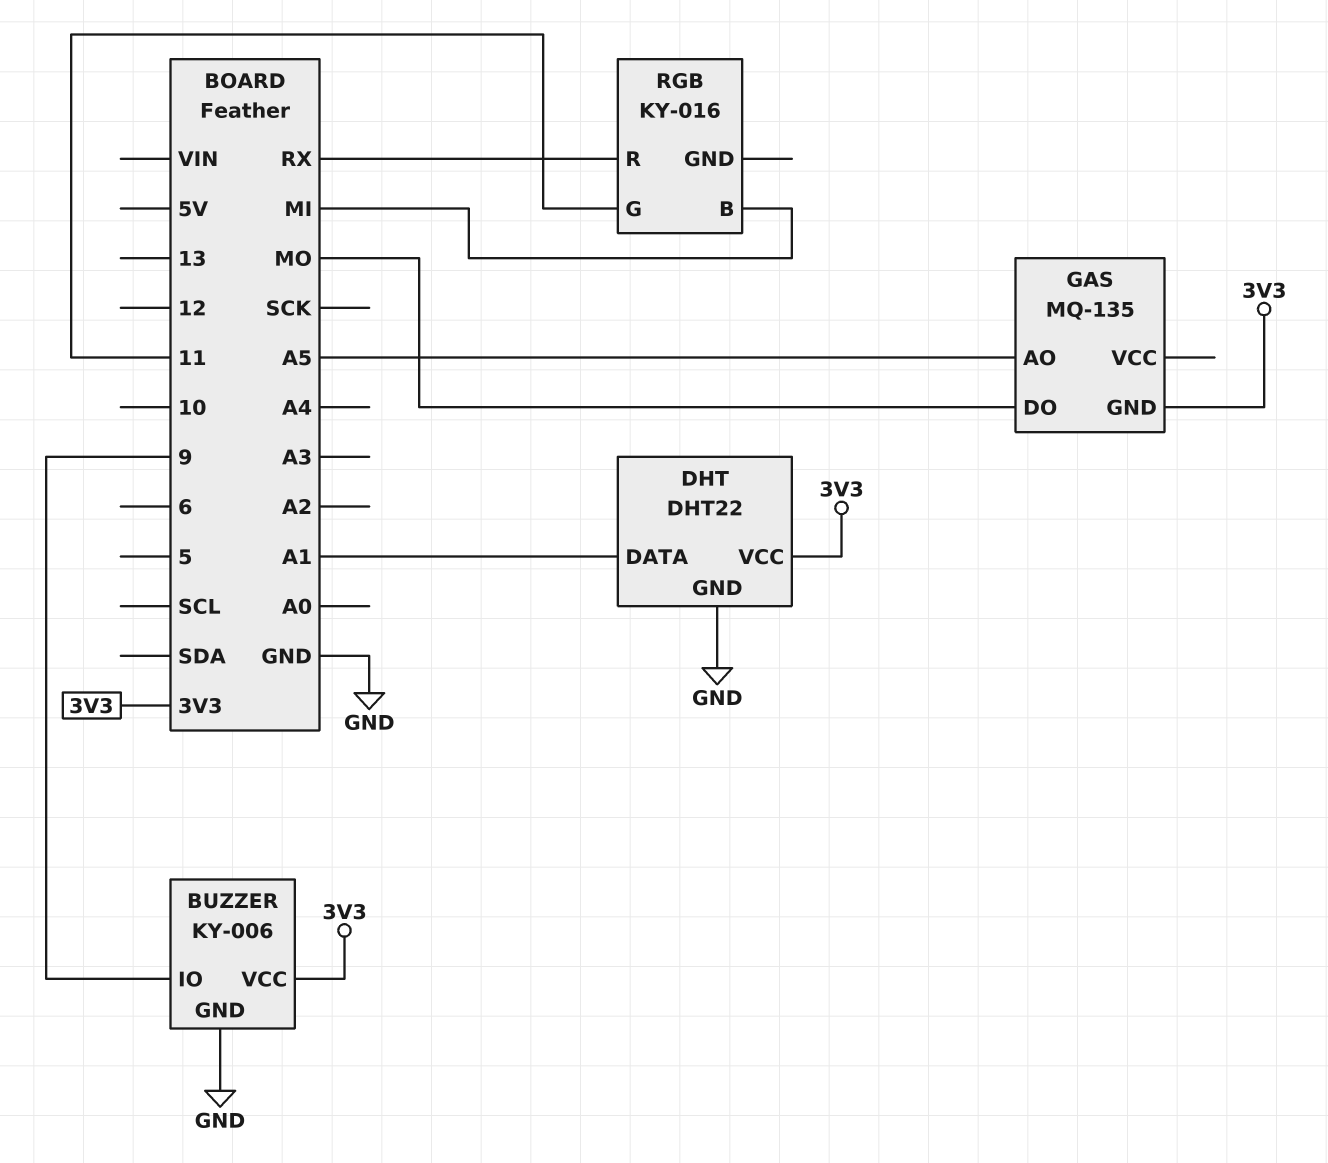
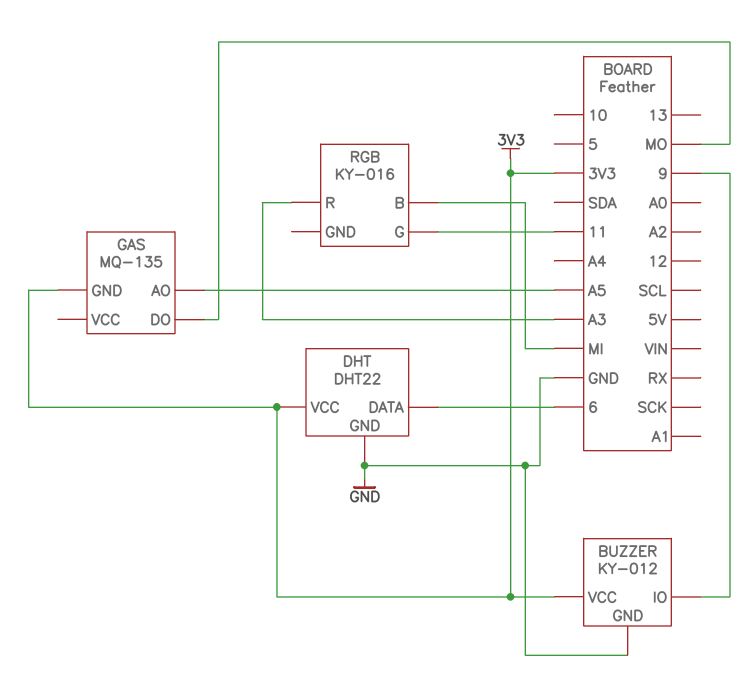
BUZZER: KY-006 -> KY-012
DHT pin DATA: A1 -> 6
RGB pin R: RX -> A3

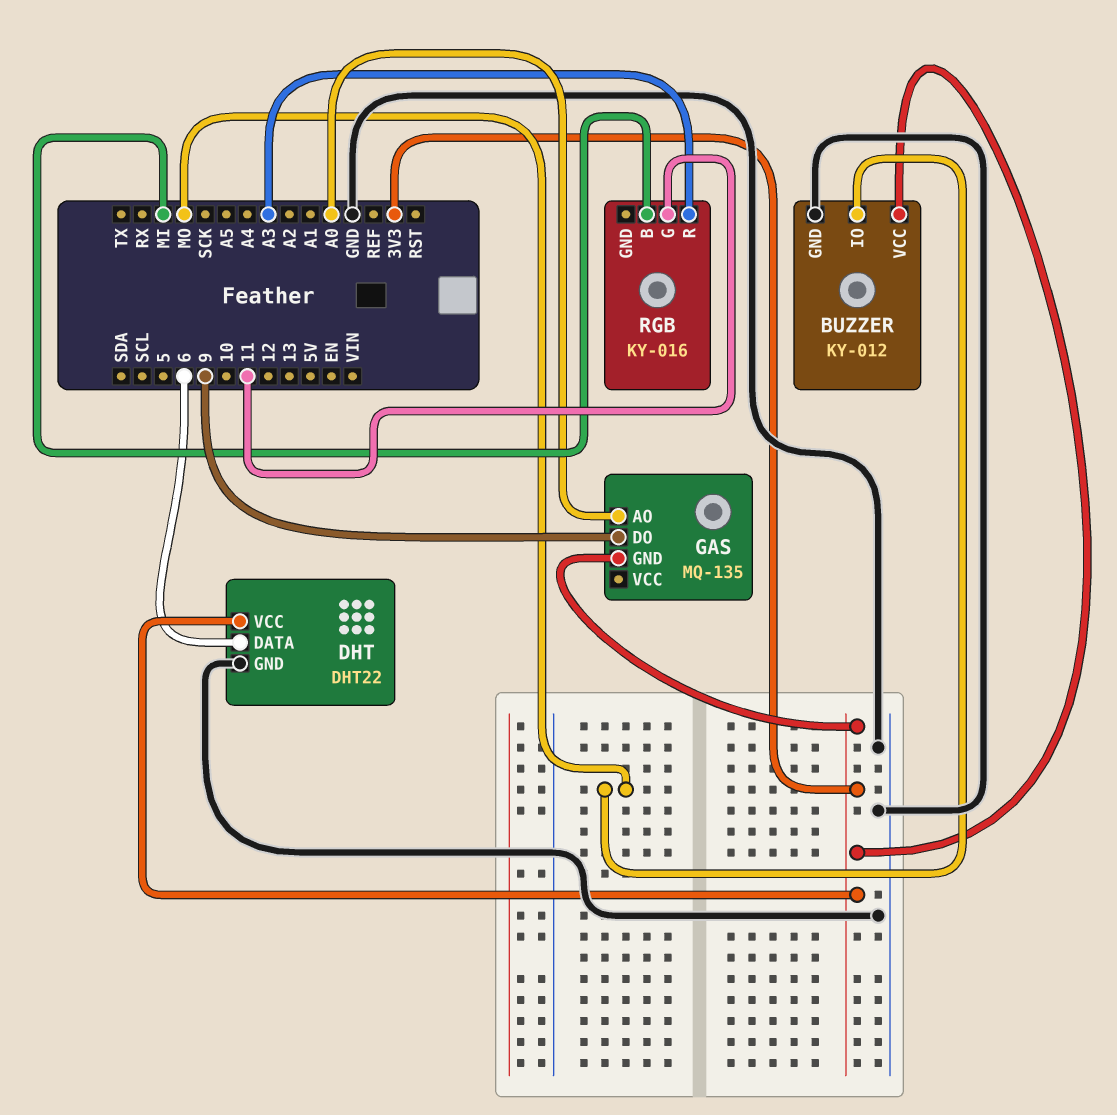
BUZZER pin IO: 9 -> MO
GAS pin AO: A5 -> A0
GAS pin DO: MO -> 9

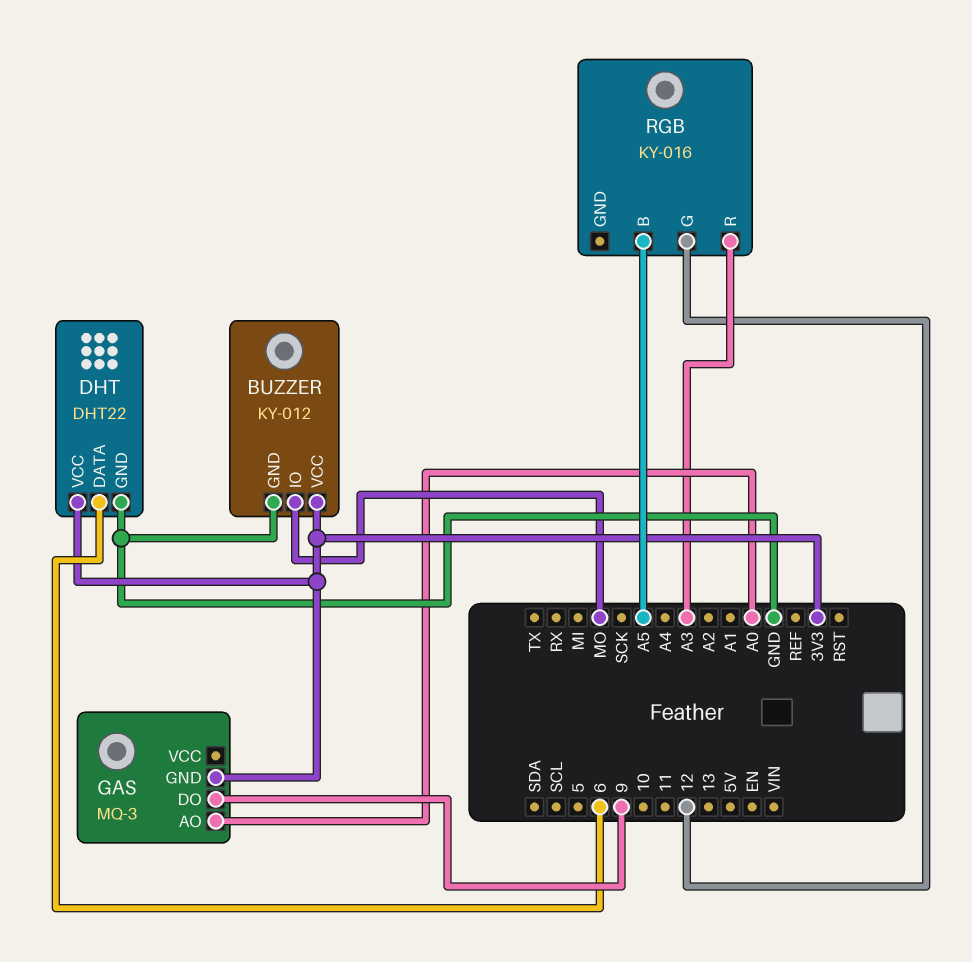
GAS: MQ-135 -> MQ-3
RGB pin B: MI -> A5
RGB pin G: 11 -> 12

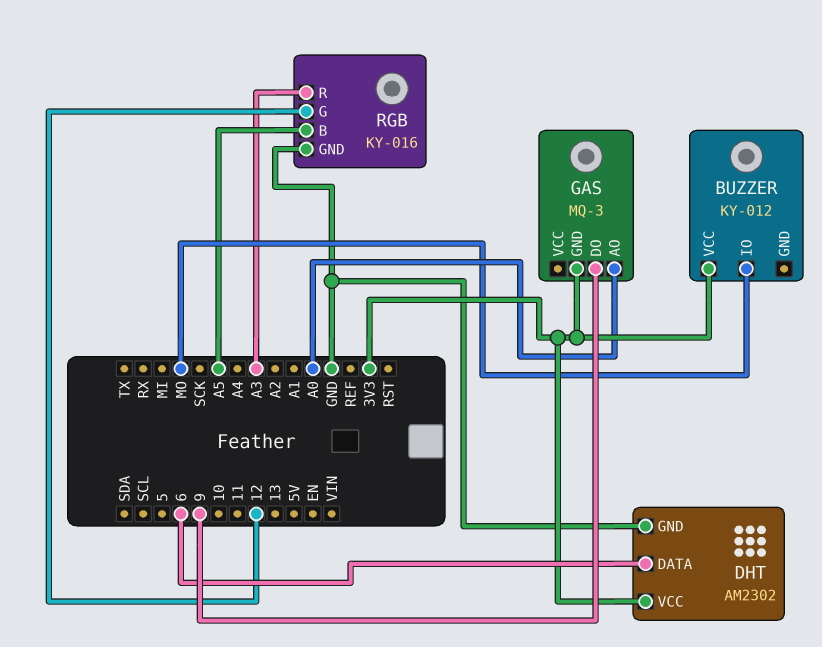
BUZZER pin GND: GND -> none
DHT: DHT22 -> AM2302
RGB pin GND: none -> GND

